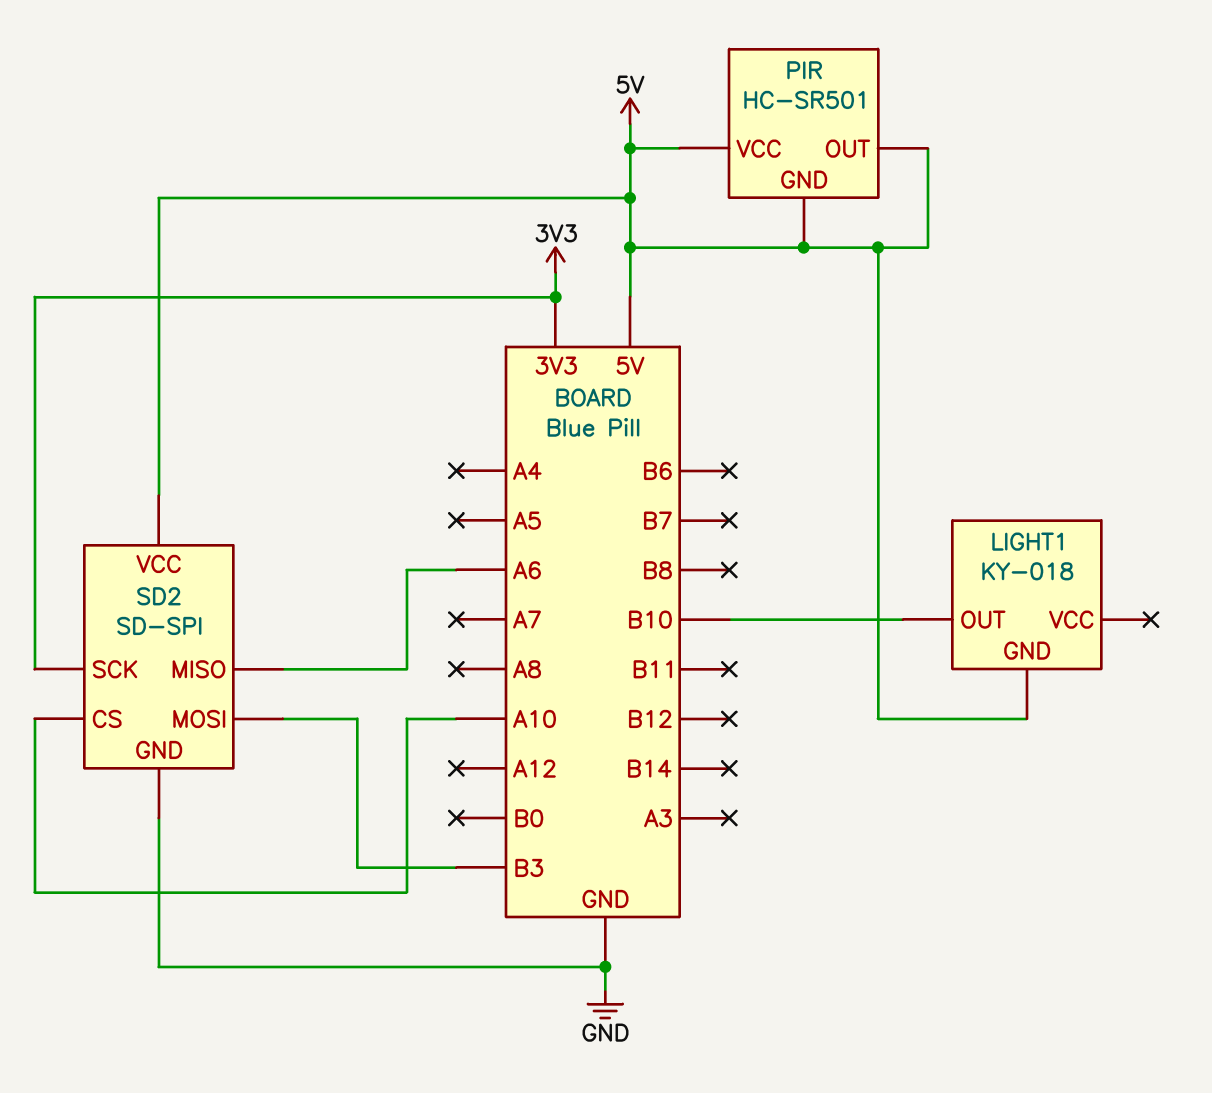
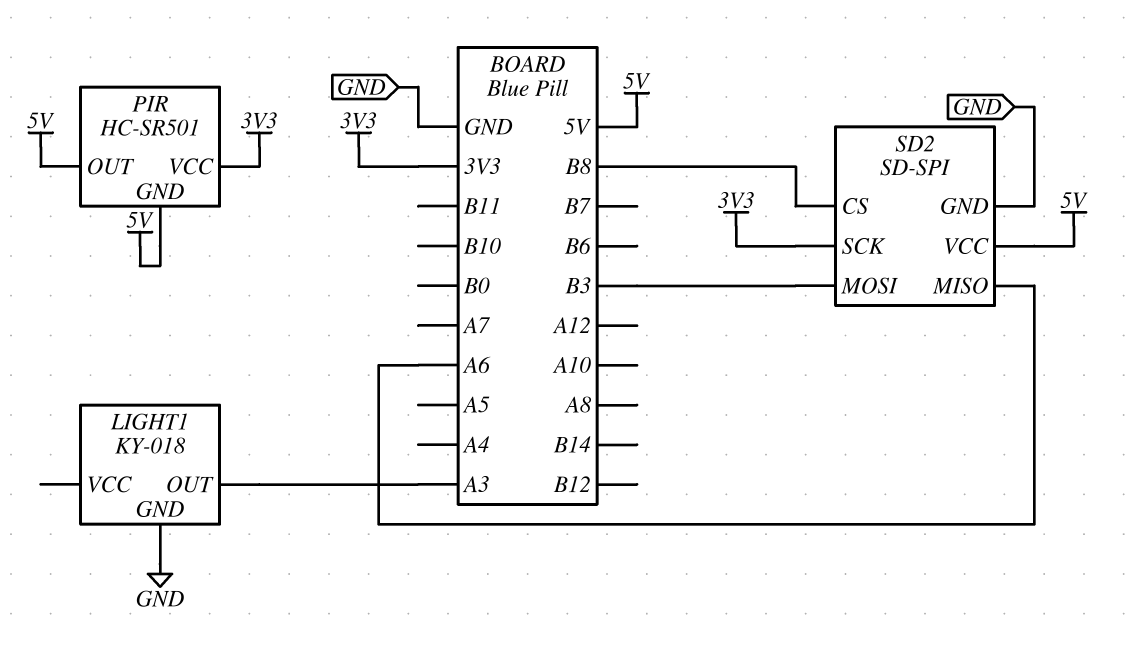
LIGHT1 pin GND: 5V -> GND
LIGHT1 pin OUT: B10 -> A3
PIR pin VCC: 5V -> 3V3
SD2 pin CS: A10 -> B8

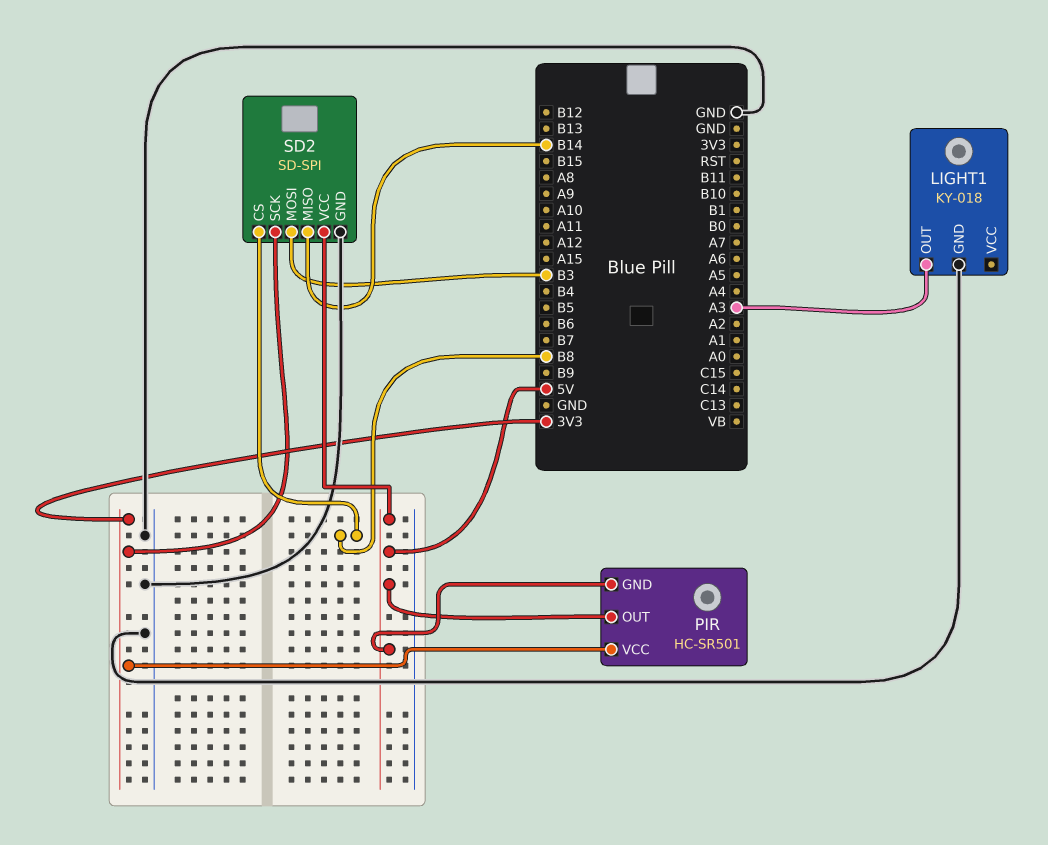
SD2 pin MISO: A6 -> B14

